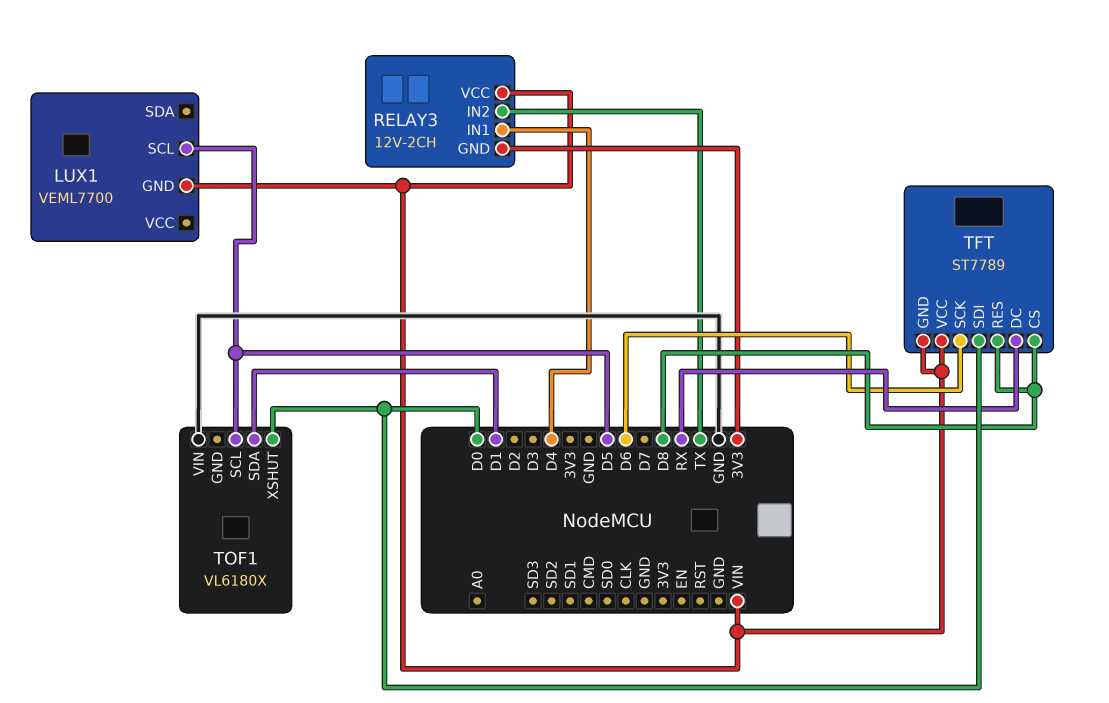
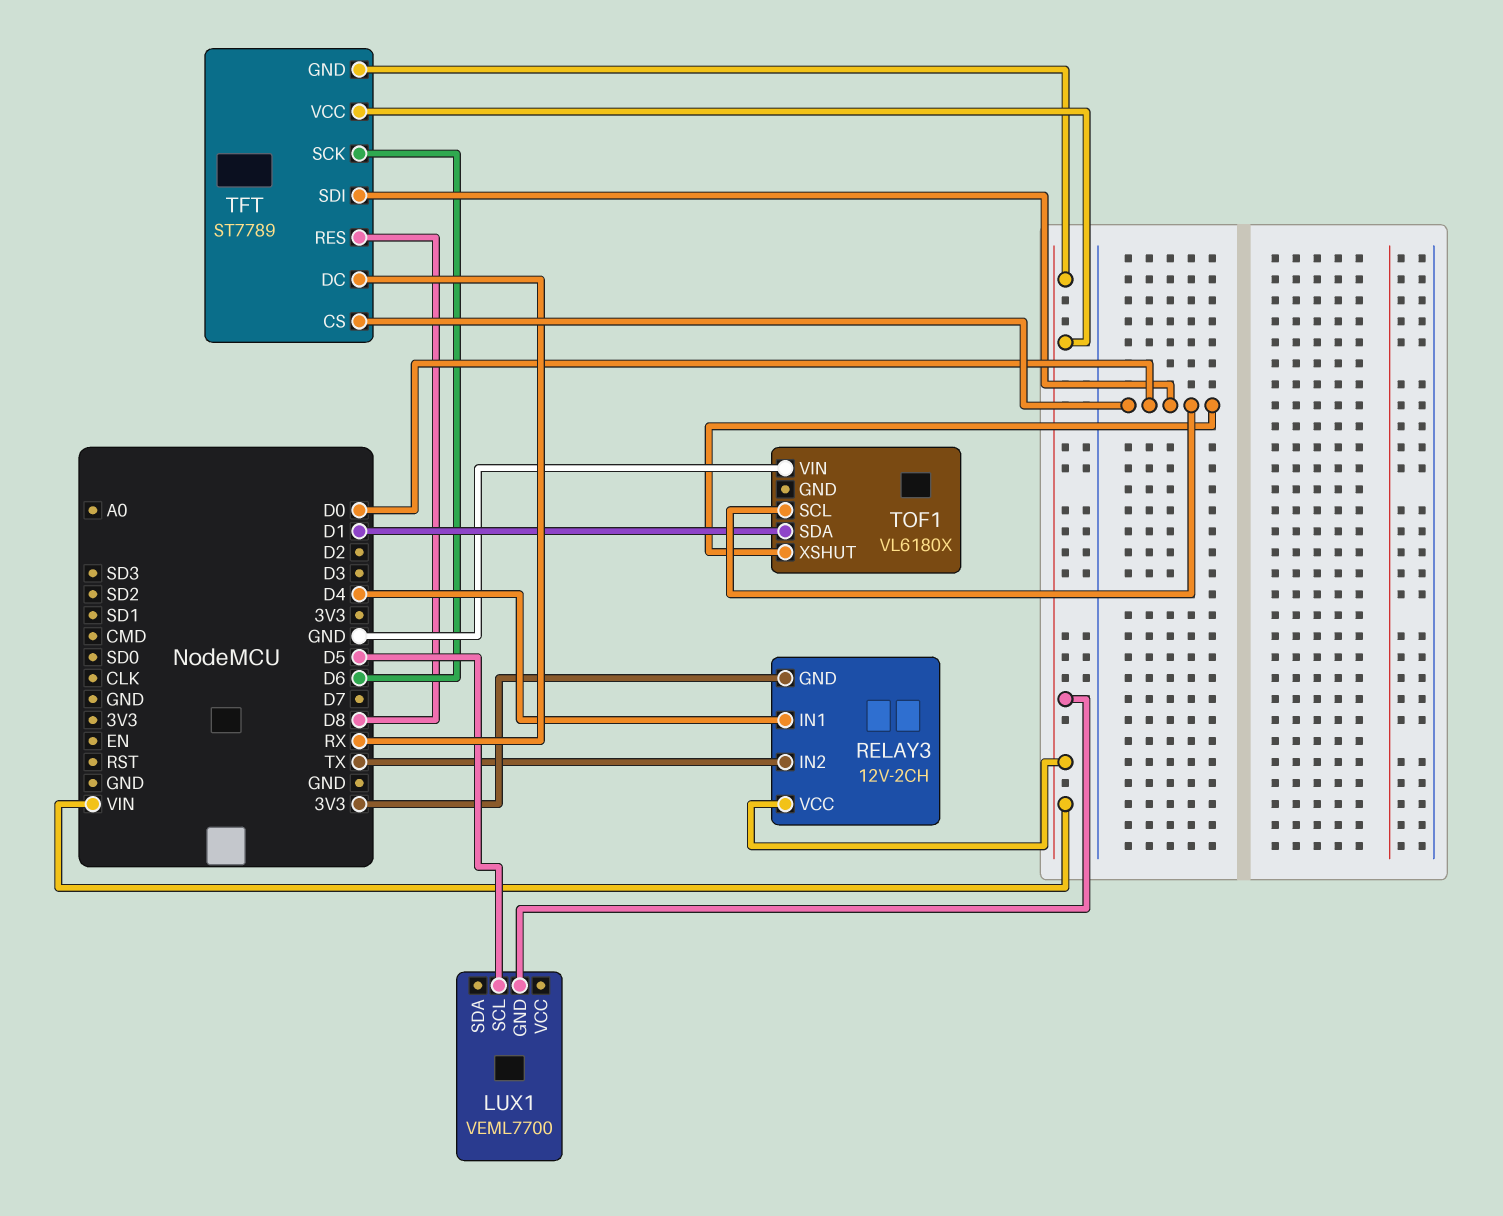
TFT pin CS: D8 -> D0
TOF1 pin SCL: D5 -> D0

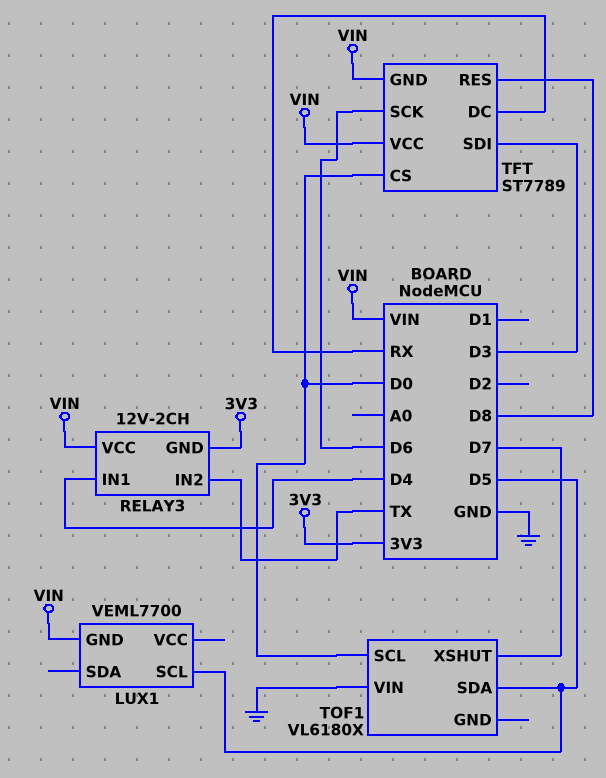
TFT pin SDI: D0 -> D3
TOF1 pin SDA: D1 -> D5
TOF1 pin XSHUT: D0 -> D7

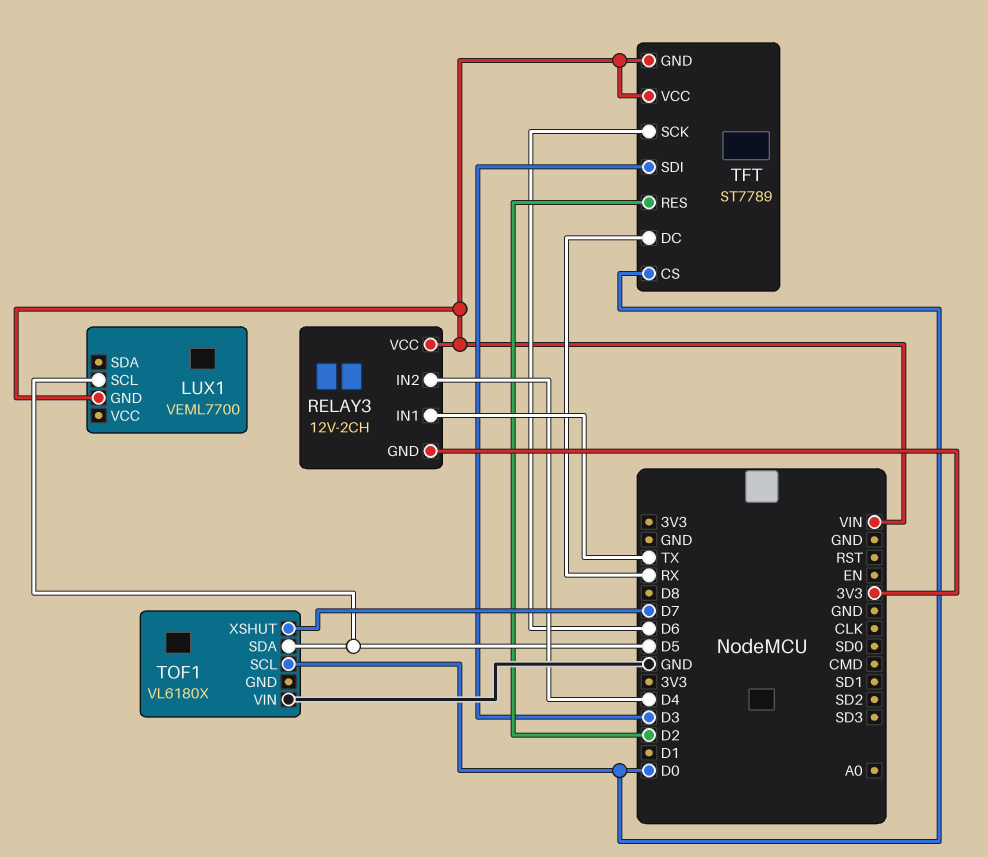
RELAY3 pin IN1: D4 -> TX
RELAY3 pin IN2: TX -> D4
TFT pin RES: D8 -> D2

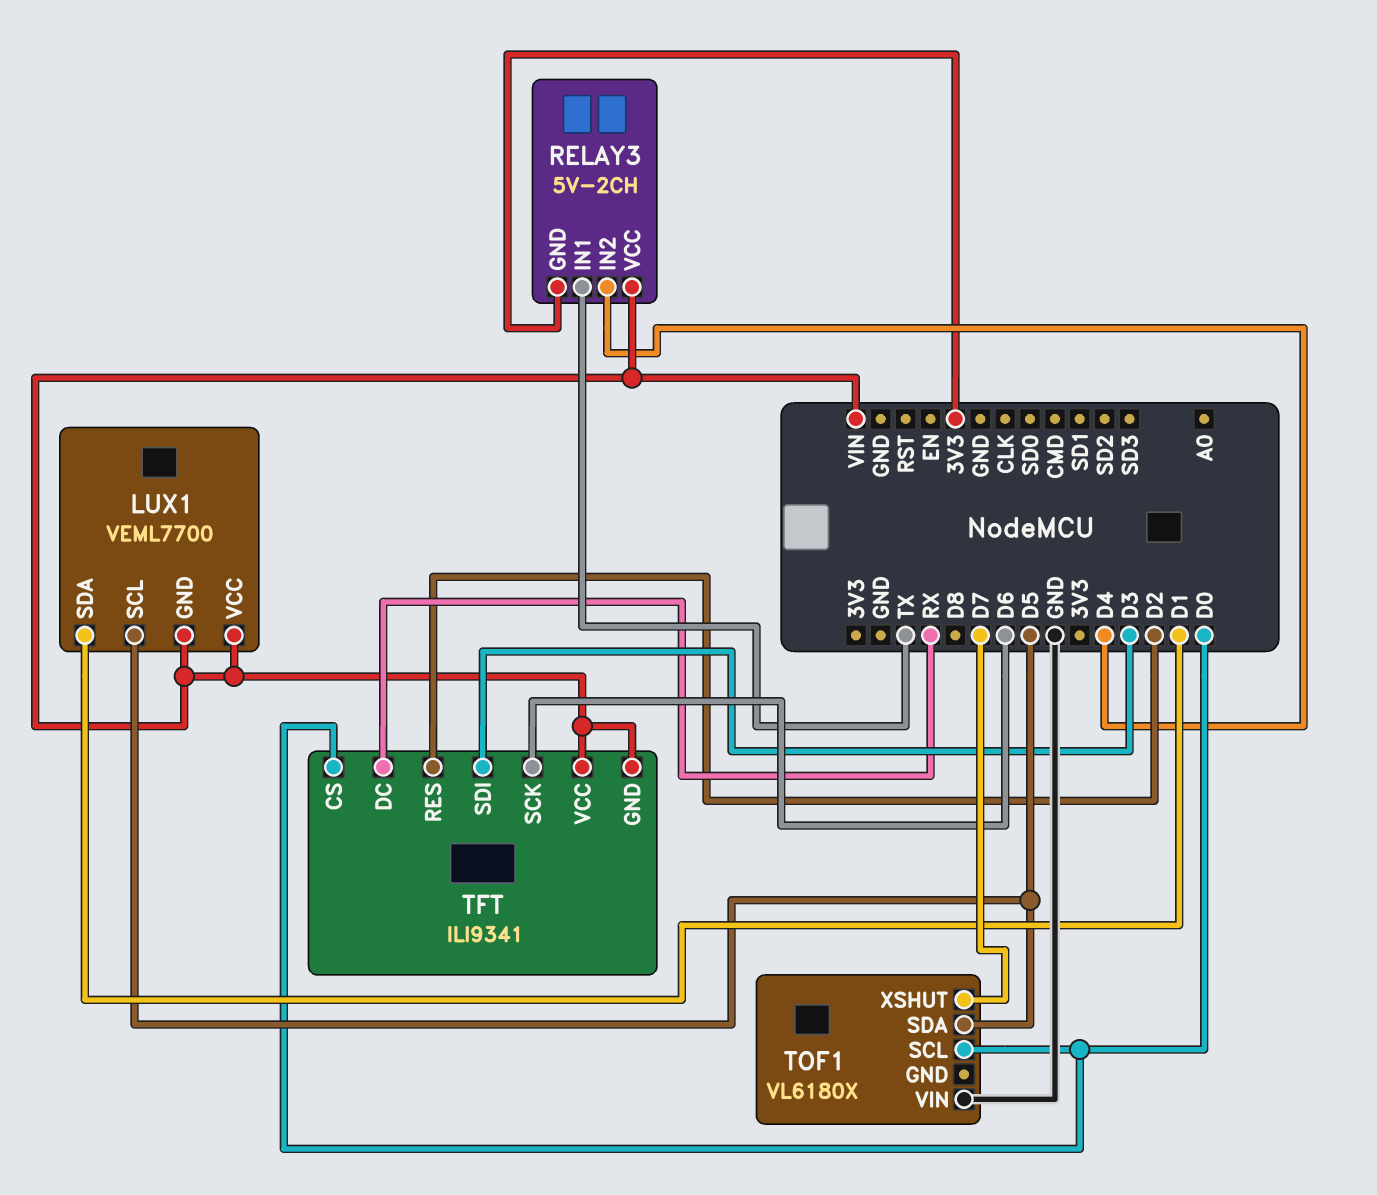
LUX1 pin SDA: none -> D1
LUX1 pin VCC: none -> VIN
RELAY3: 12V-2CH -> 5V-2CH
TFT: ST7789 -> ILI9341

